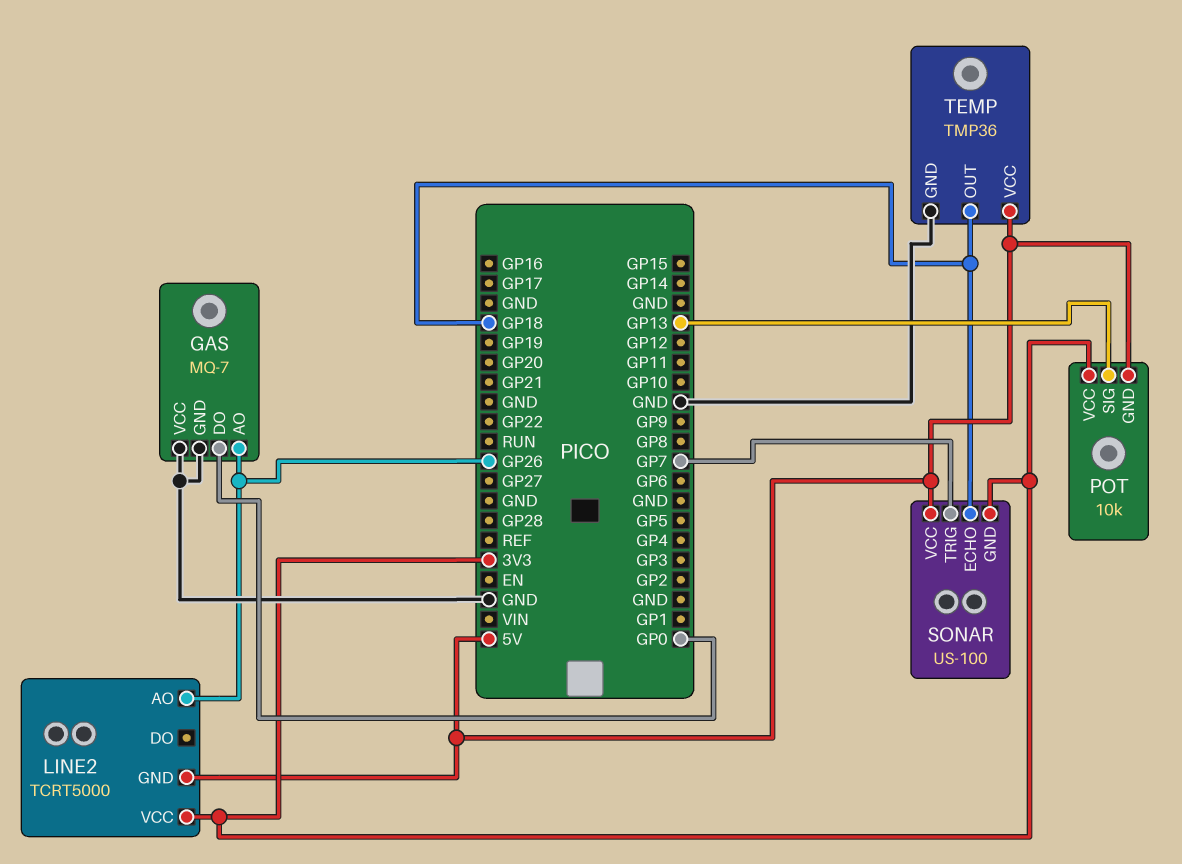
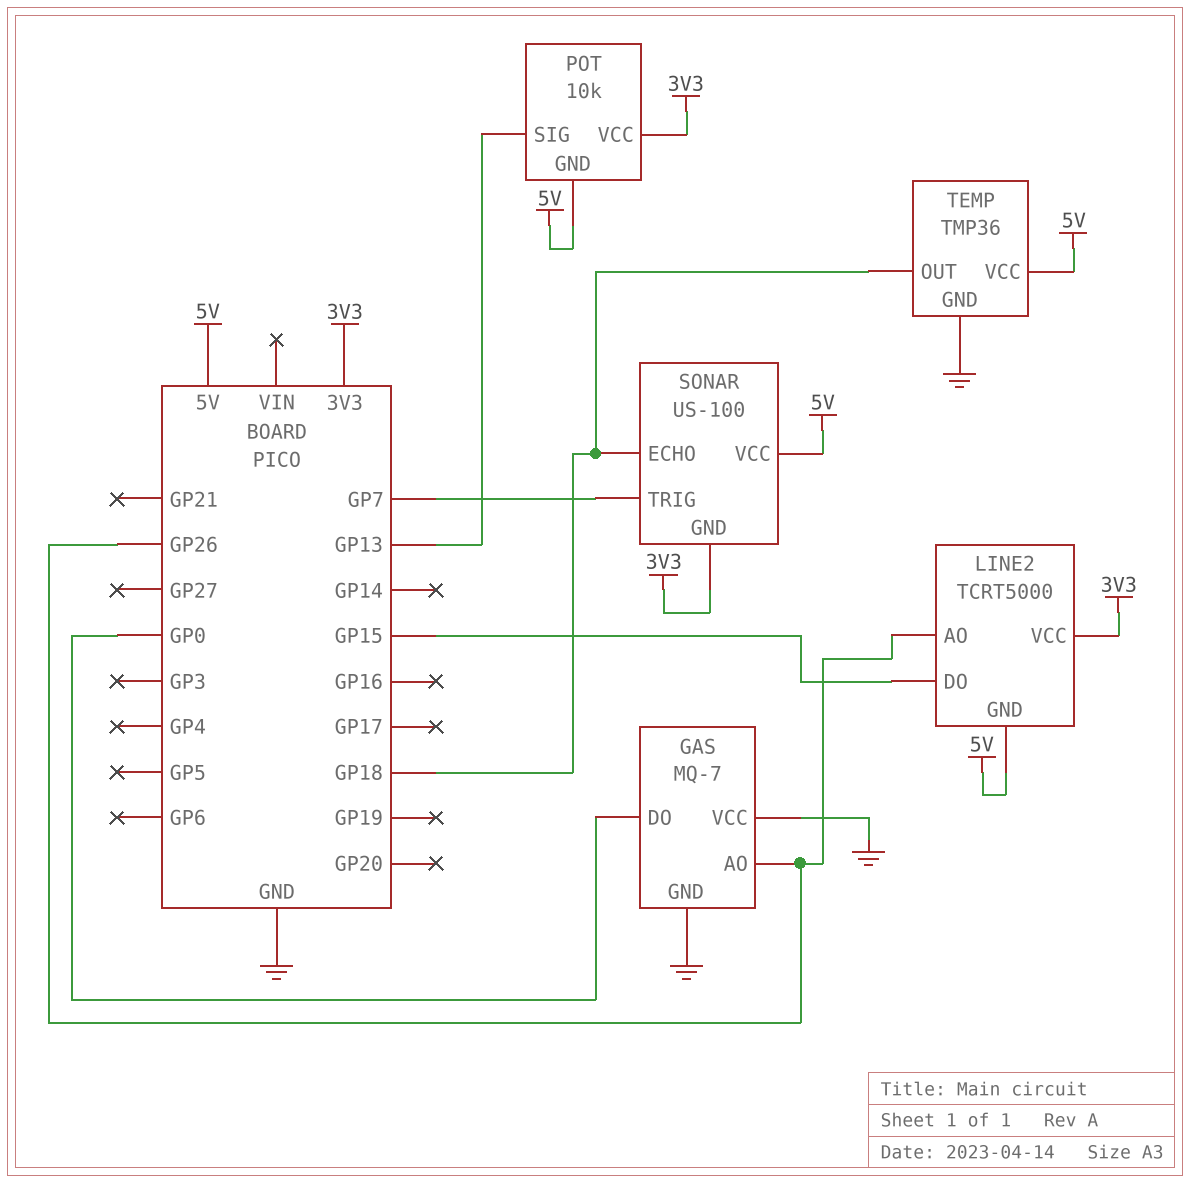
LINE2 pin DO: none -> GP15

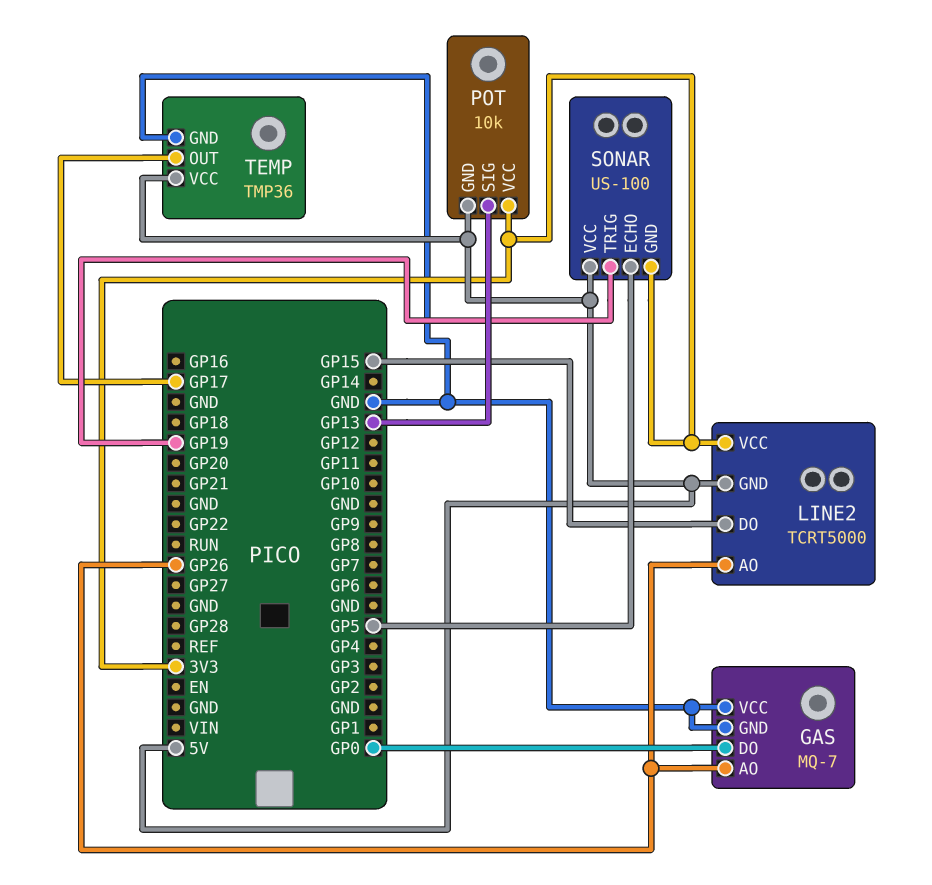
SONAR pin ECHO: GP18 -> GP5
SONAR pin TRIG: GP7 -> GP19
TEMP pin OUT: GP18 -> GP17

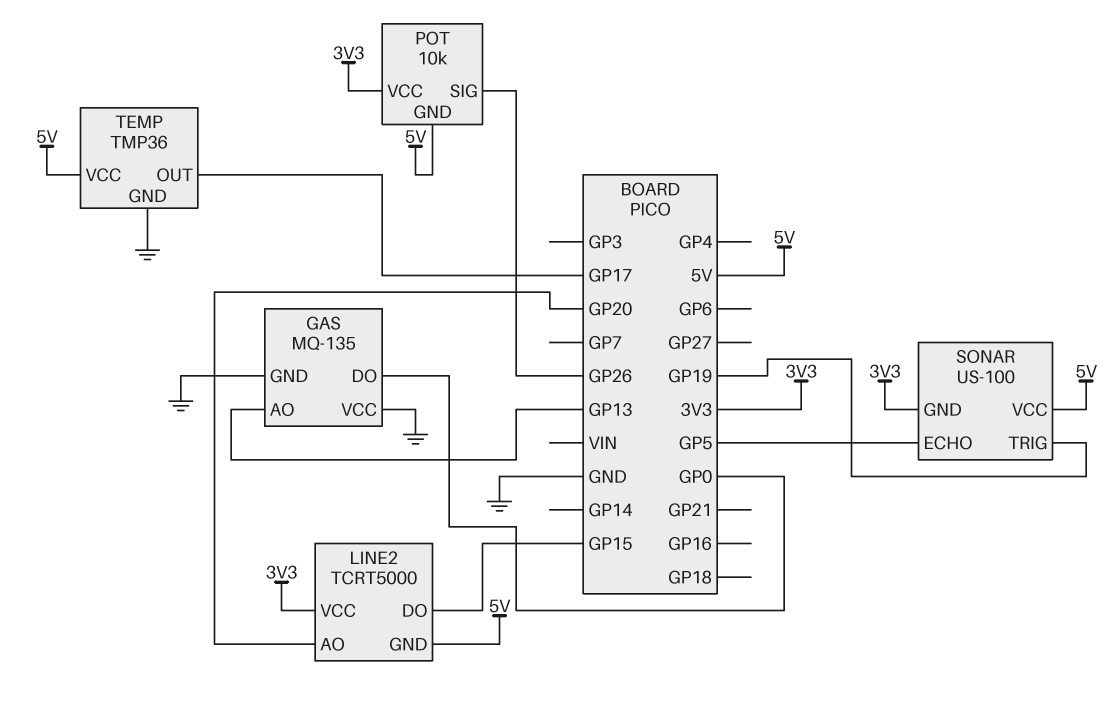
GAS: MQ-7 -> MQ-135
GAS pin AO: GP26 -> GP13
LINE2 pin AO: GP26 -> GP20
POT pin SIG: GP13 -> GP26

